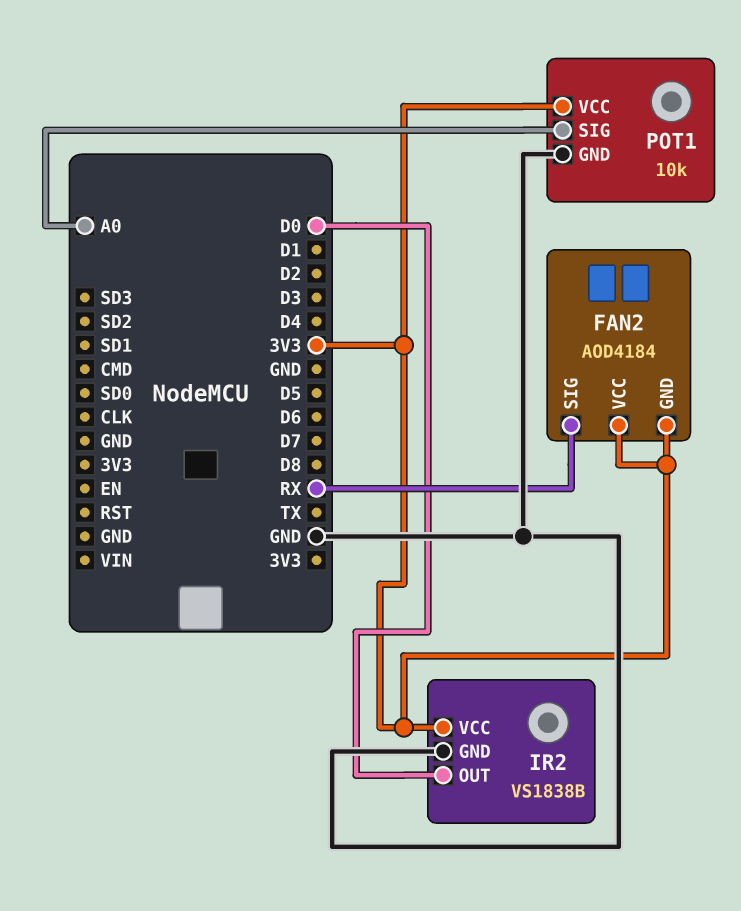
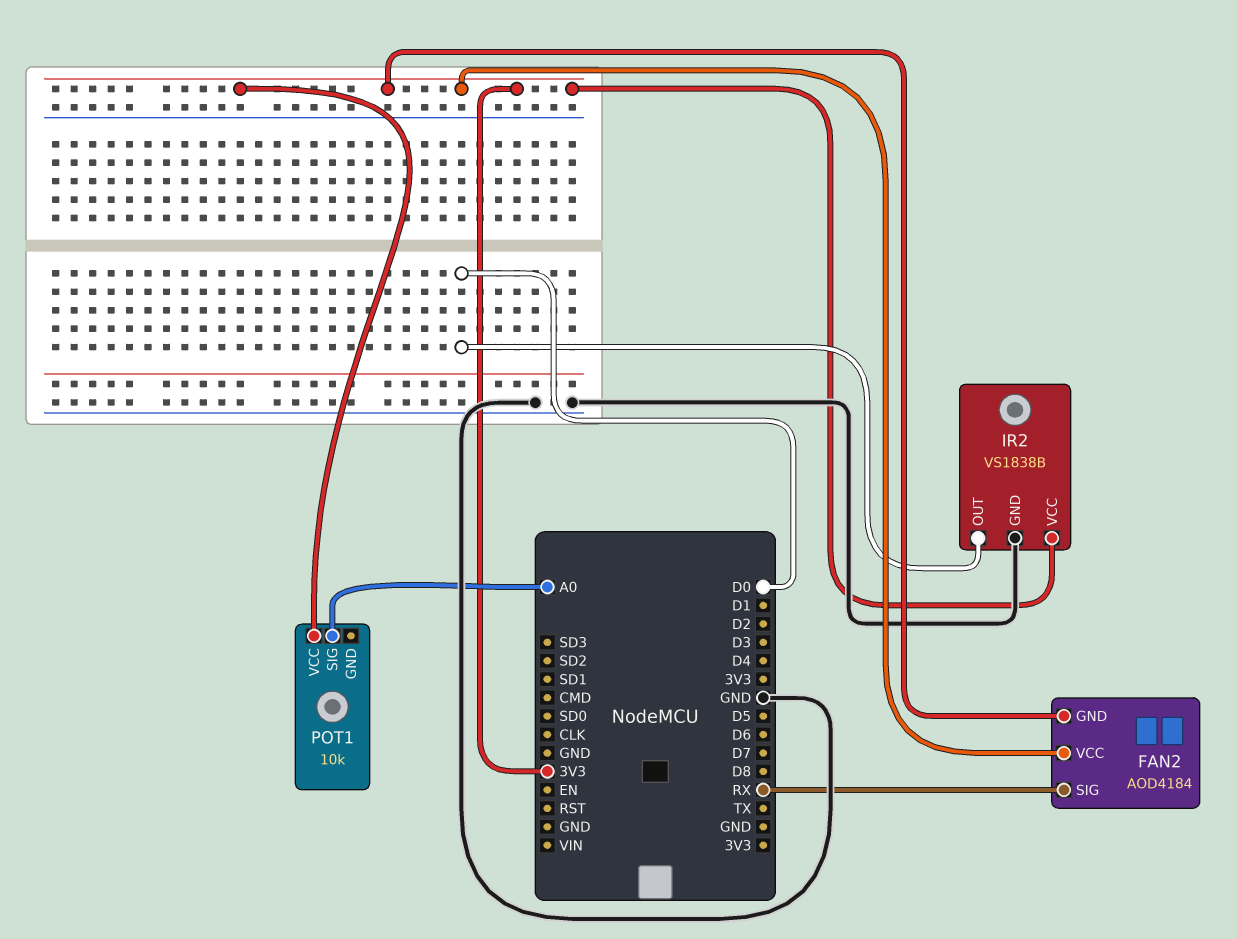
POT1 pin GND: GND -> none

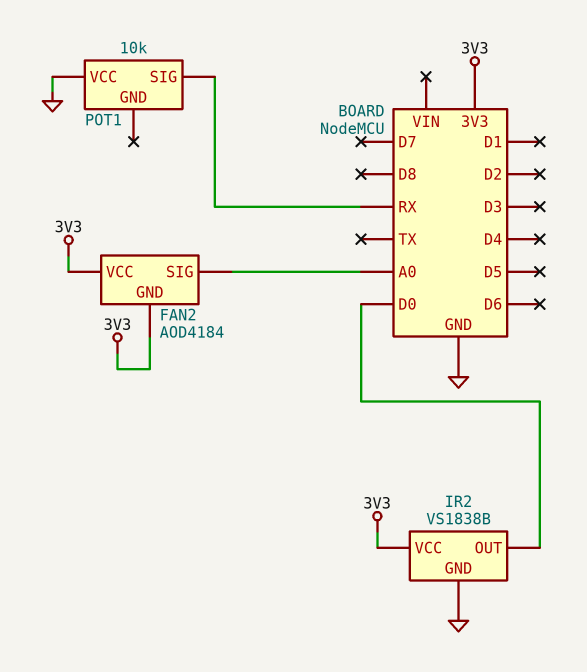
FAN2 pin SIG: RX -> A0
POT1 pin SIG: A0 -> RX
POT1 pin VCC: 3V3 -> GND

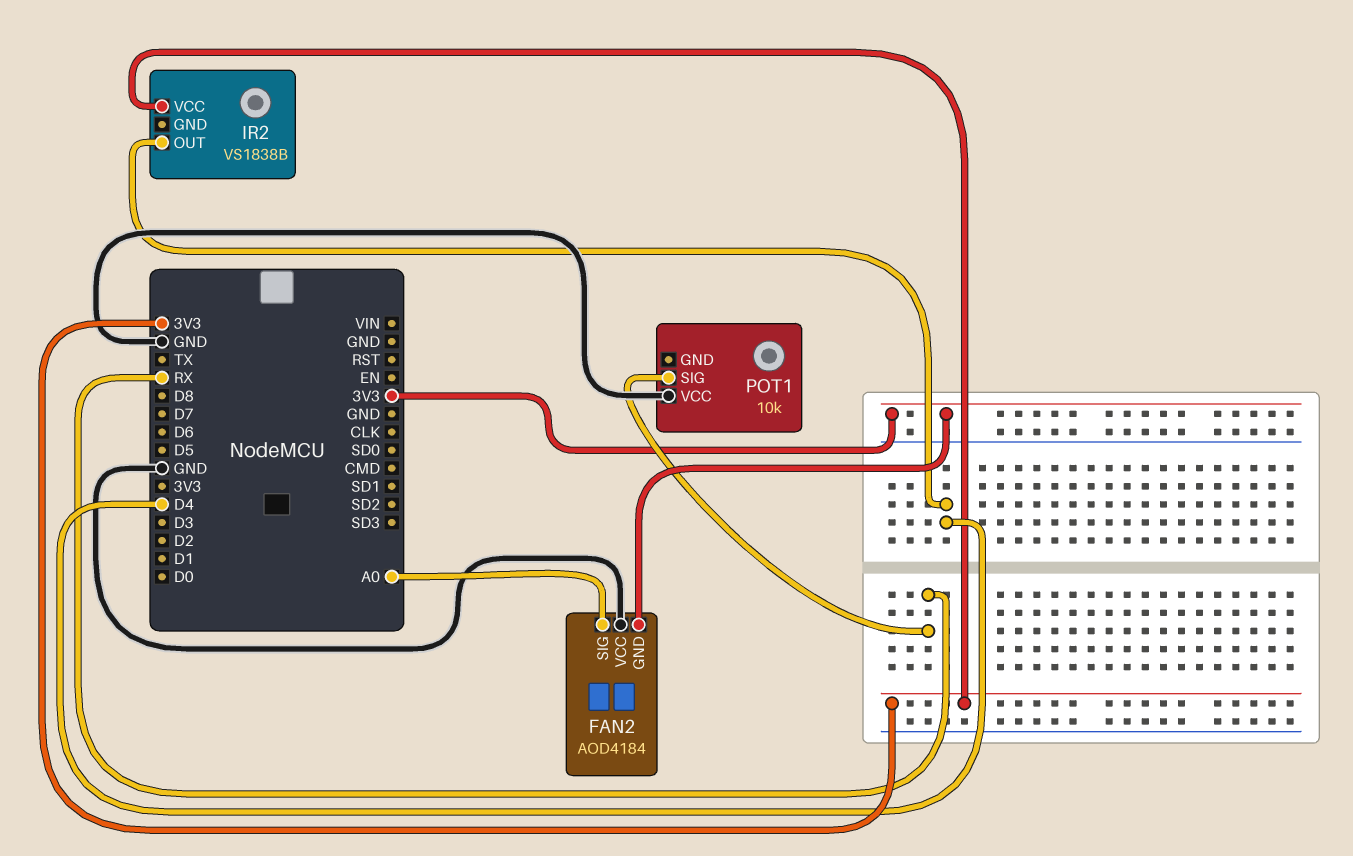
FAN2 pin VCC: 3V3 -> GND
IR2 pin GND: GND -> none
IR2 pin OUT: D0 -> D4

